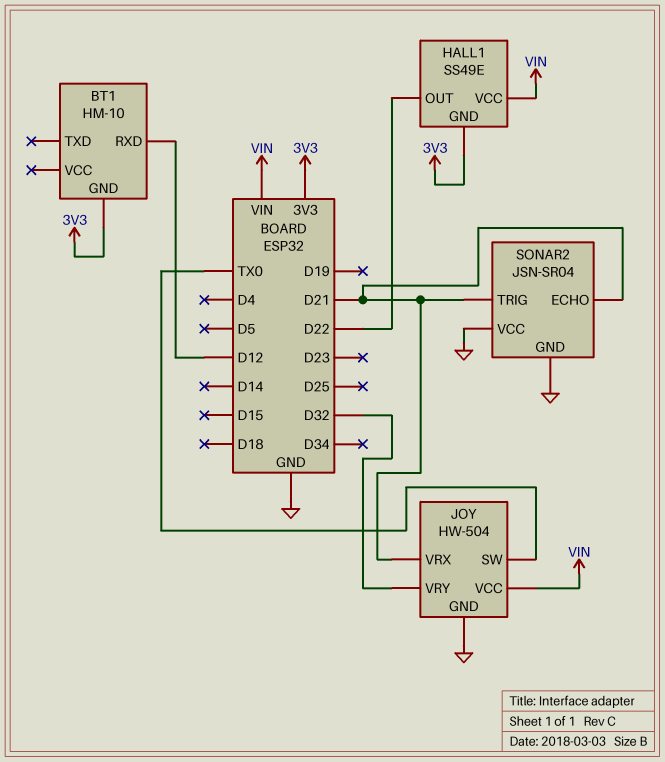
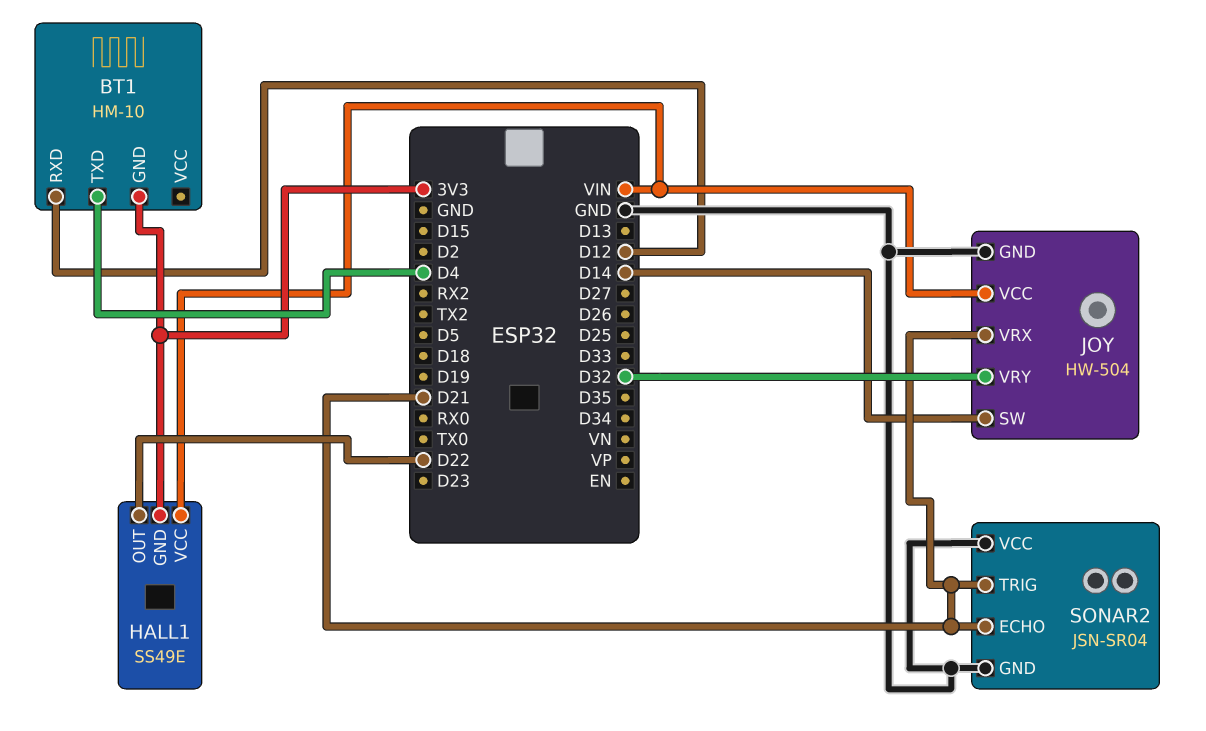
BT1 pin TXD: none -> D4
JOY pin SW: TX0 -> D14

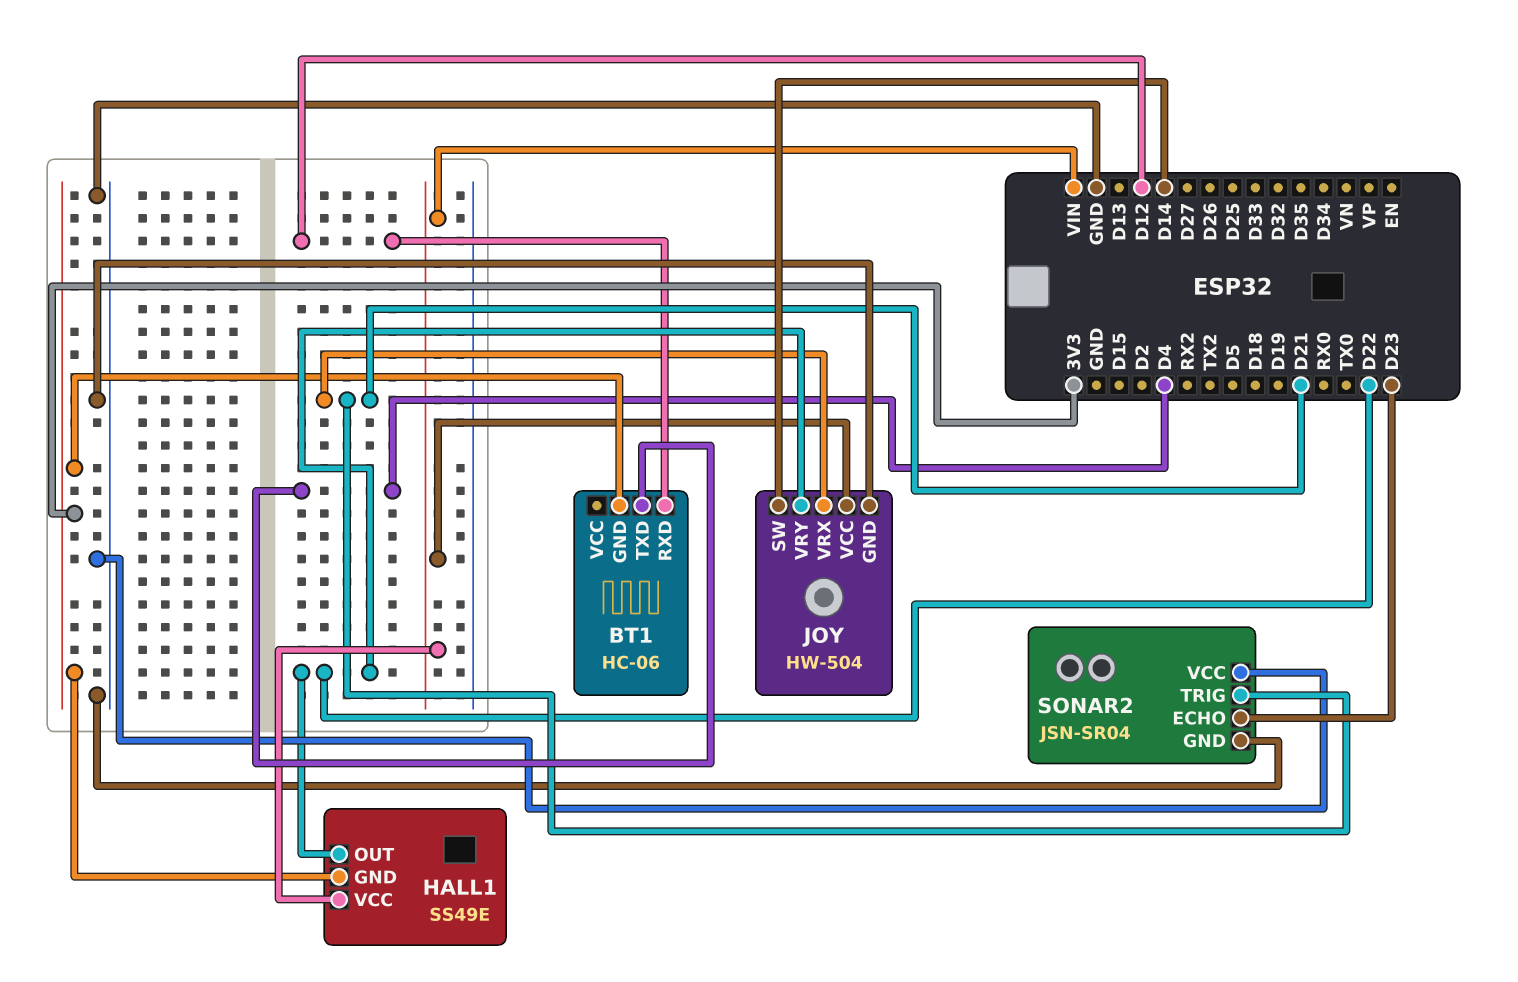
BT1: HM-10 -> HC-06
JOY pin VRY: D32 -> D22
SONAR2 pin ECHO: D21 -> D23

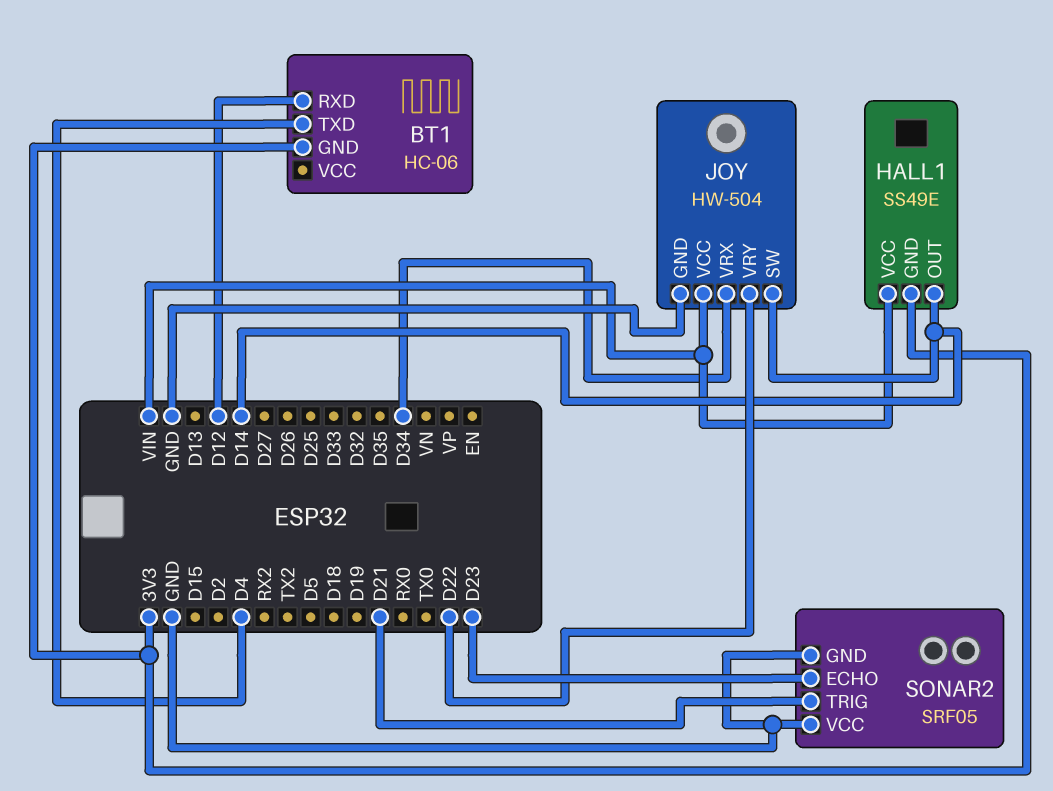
HALL1 pin OUT: D22 -> D14
JOY pin VRX: D21 -> D34
SONAR2: JSN-SR04 -> SRF05

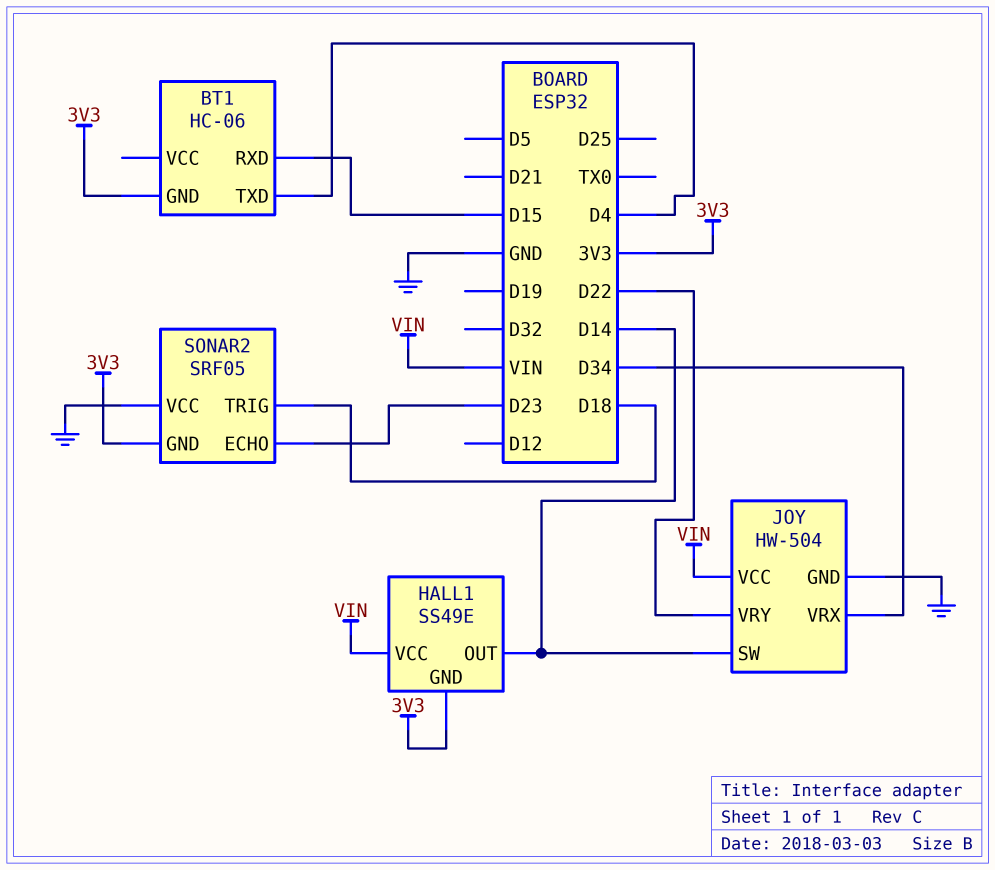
BT1 pin RXD: D12 -> D15
SONAR2 pin GND: GND -> 3V3
SONAR2 pin TRIG: D21 -> D18

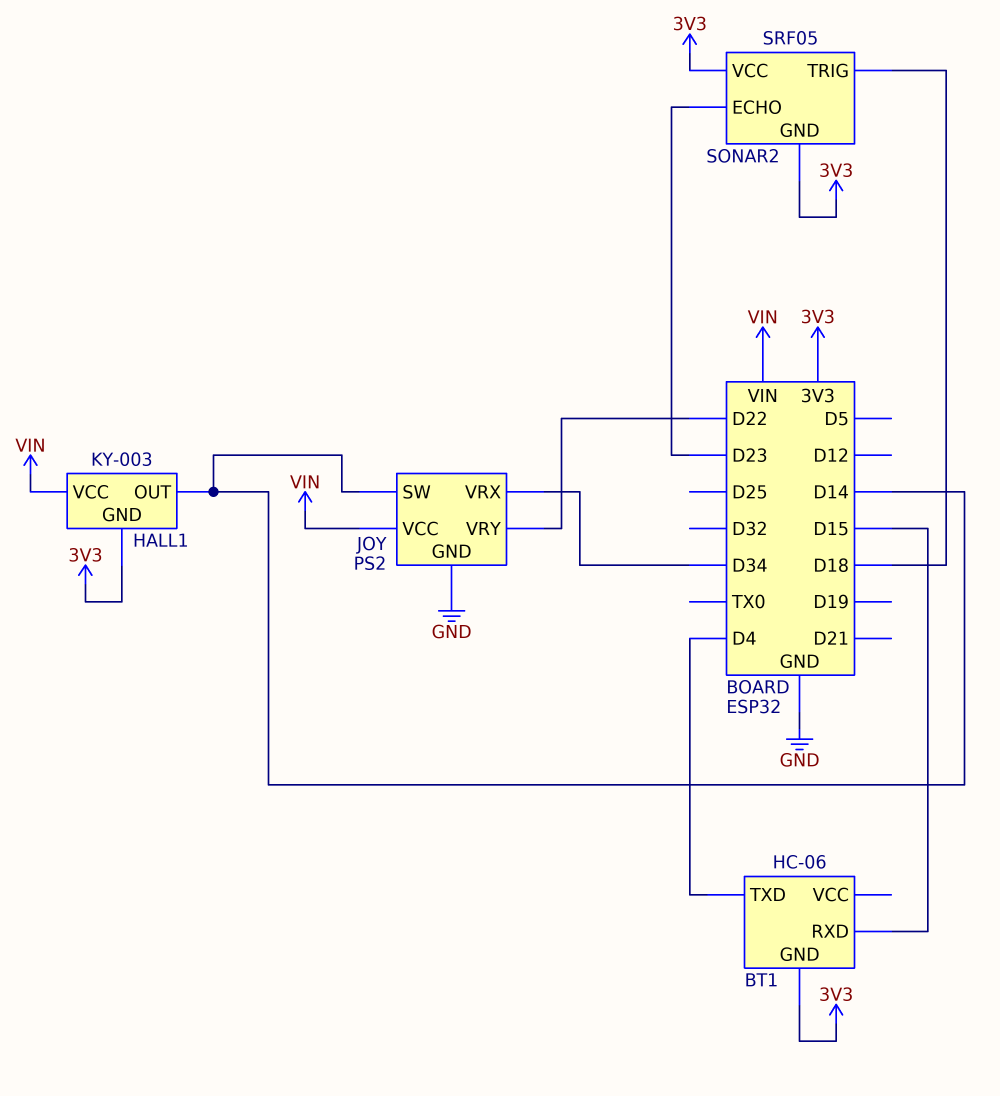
HALL1: SS49E -> KY-003
JOY: HW-504 -> PS2
SONAR2 pin VCC: GND -> 3V3

